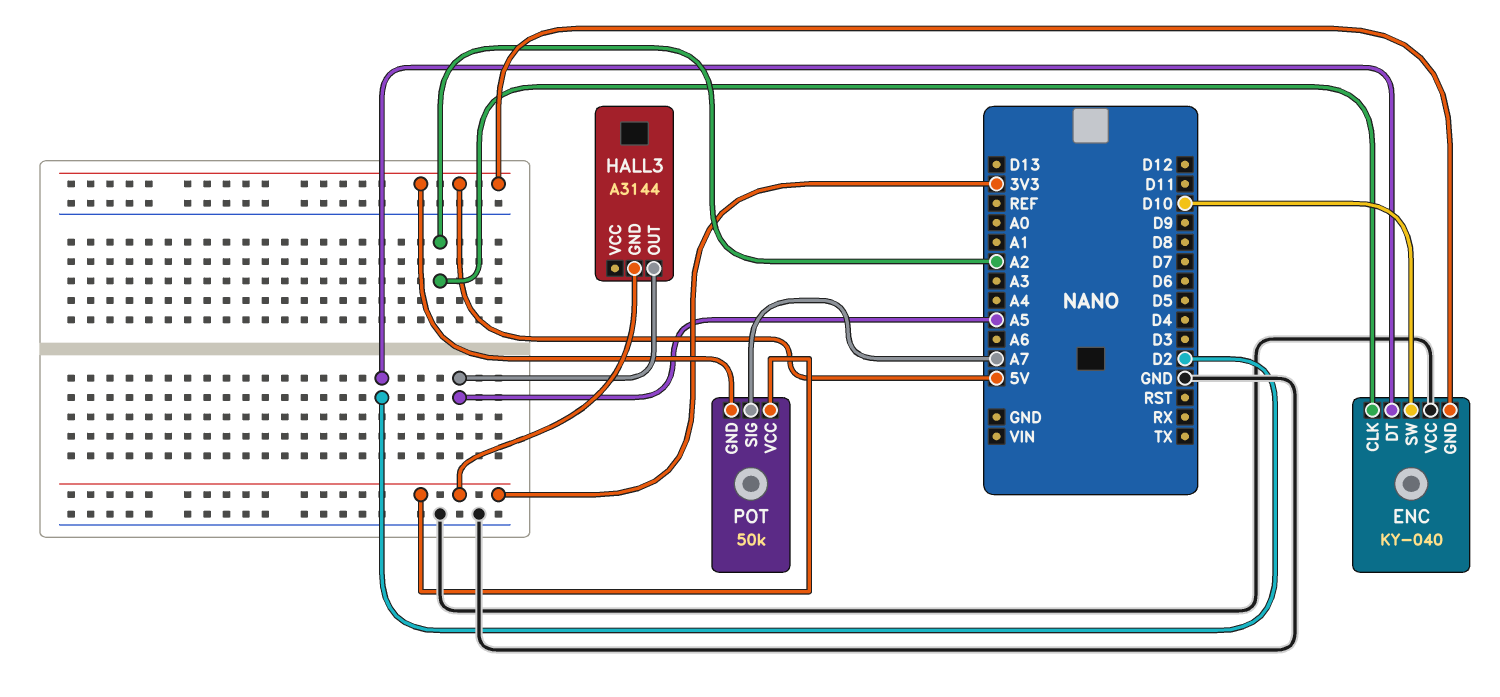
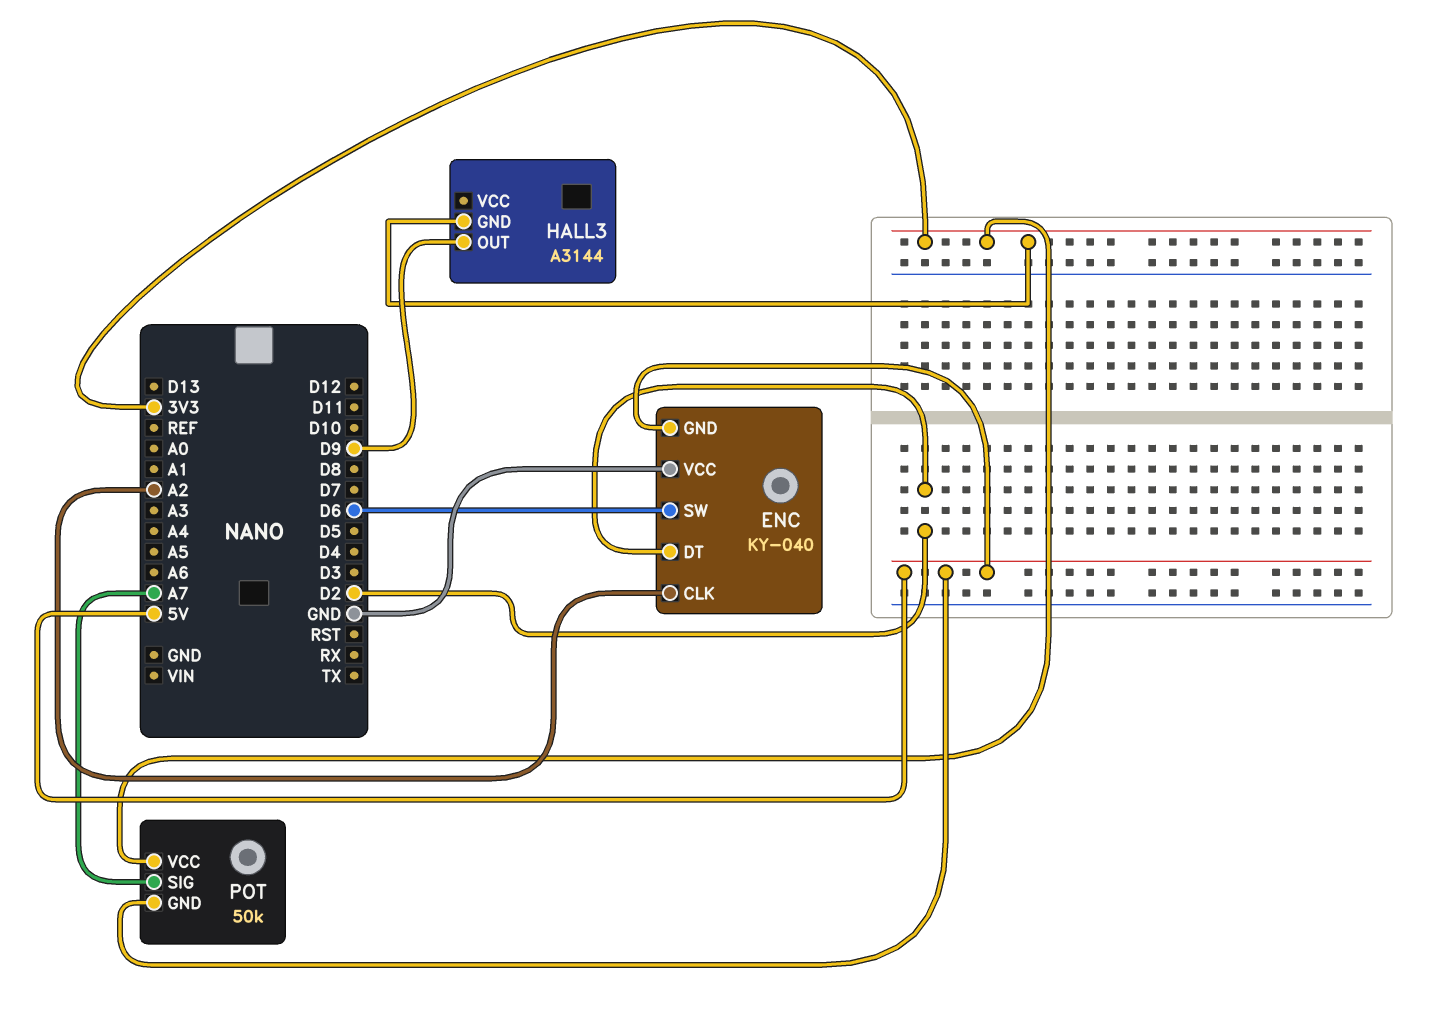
ENC pin SW: D10 -> D6
HALL3 pin OUT: A5 -> D9

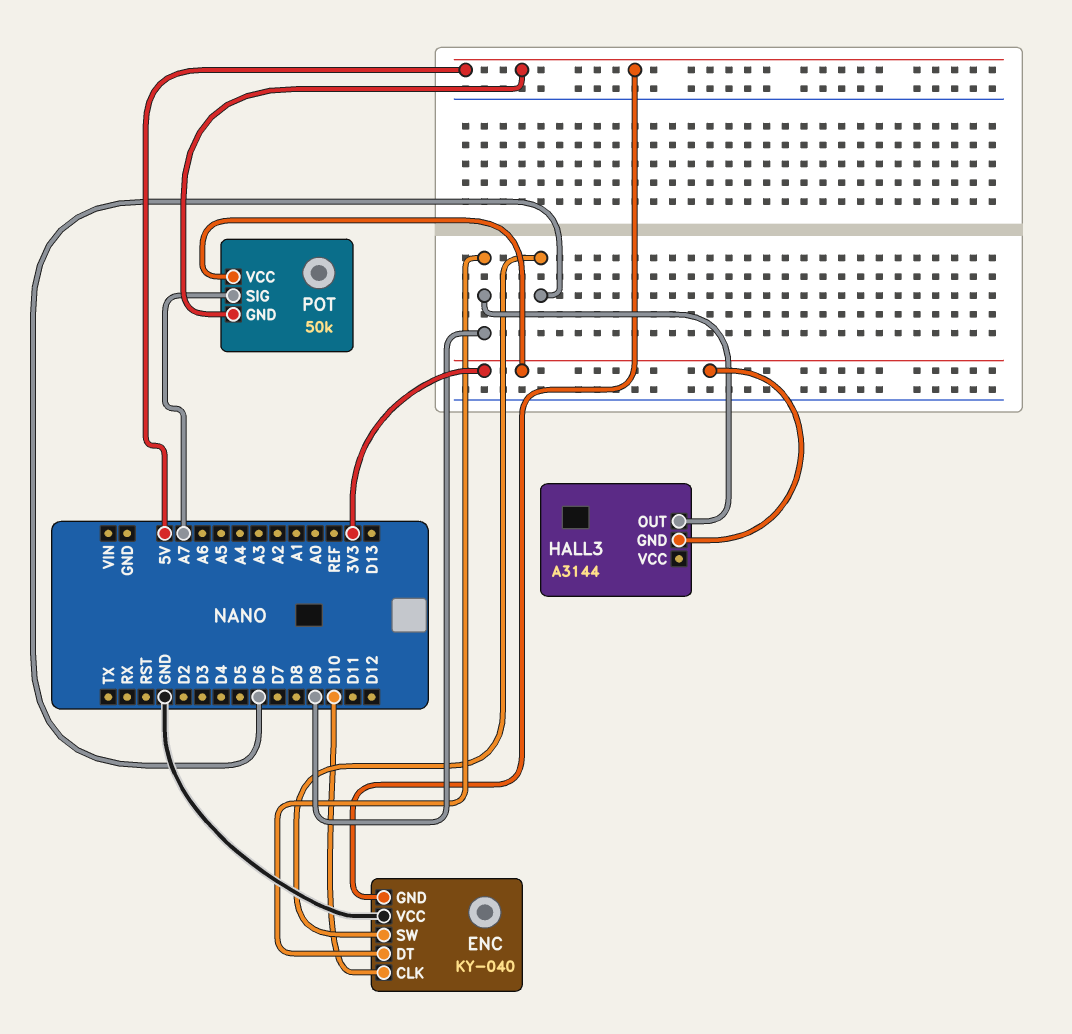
ENC pin CLK: A2 -> D10
ENC pin DT: D2 -> D9

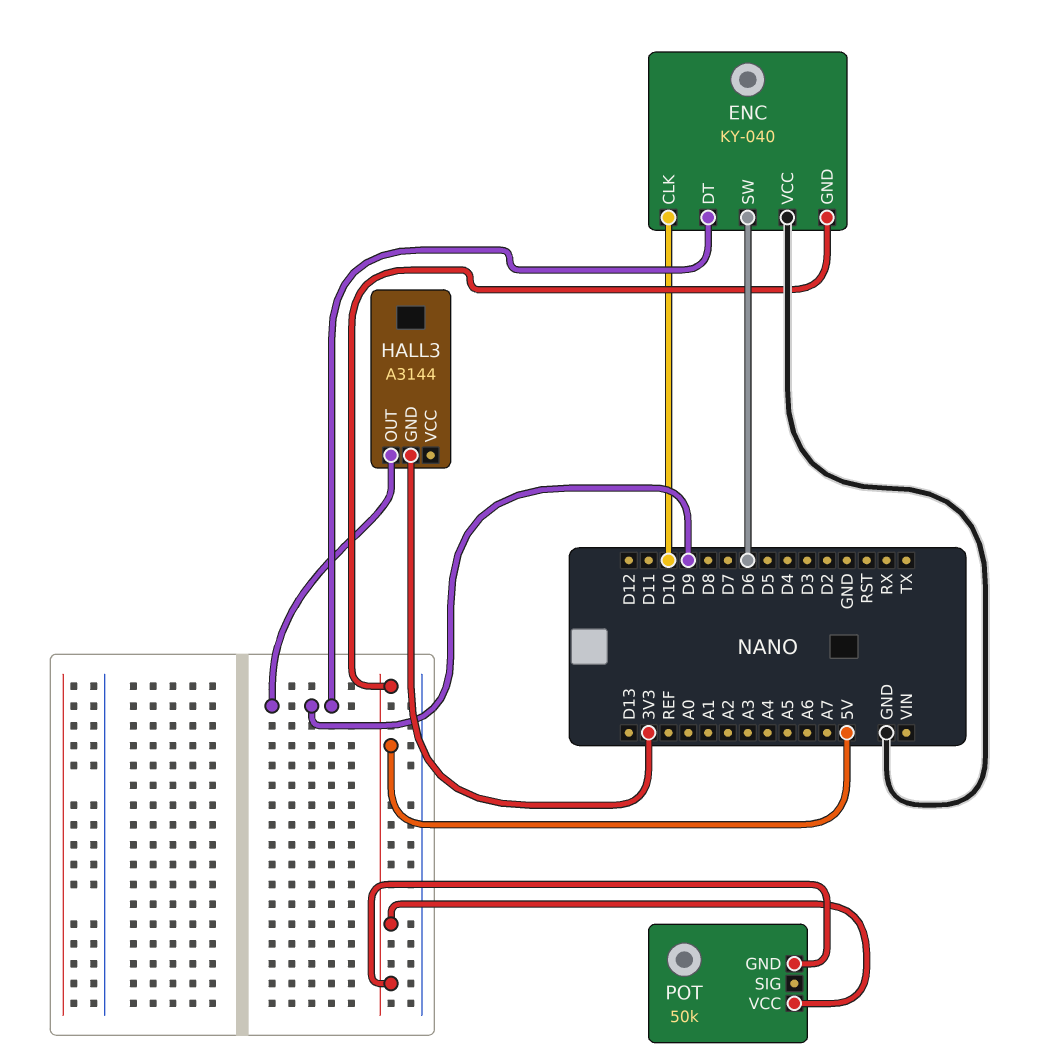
POT pin SIG: A7 -> none
POT pin VCC: 3V3 -> 5V

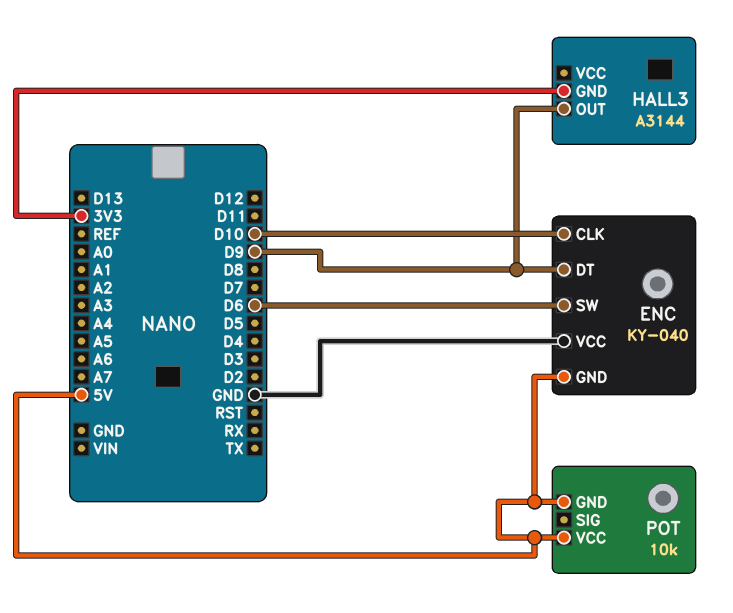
POT: 50k -> 10k

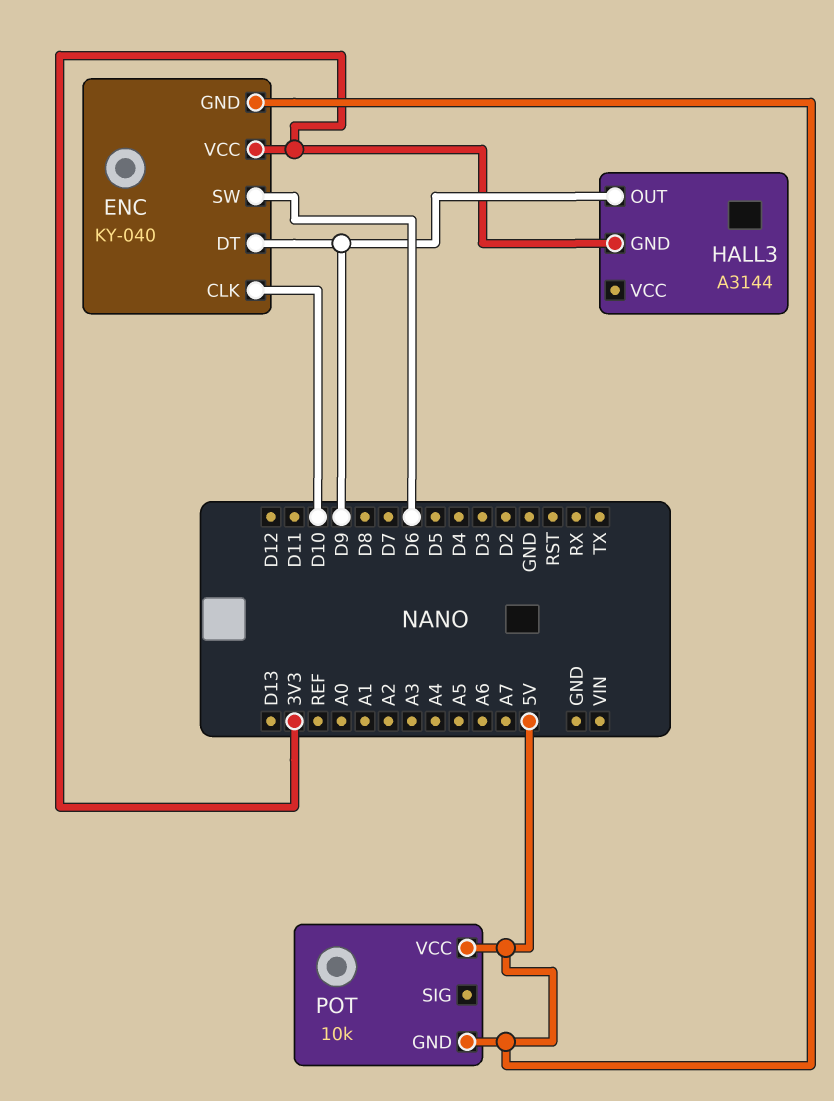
ENC pin VCC: GND -> 3V3

